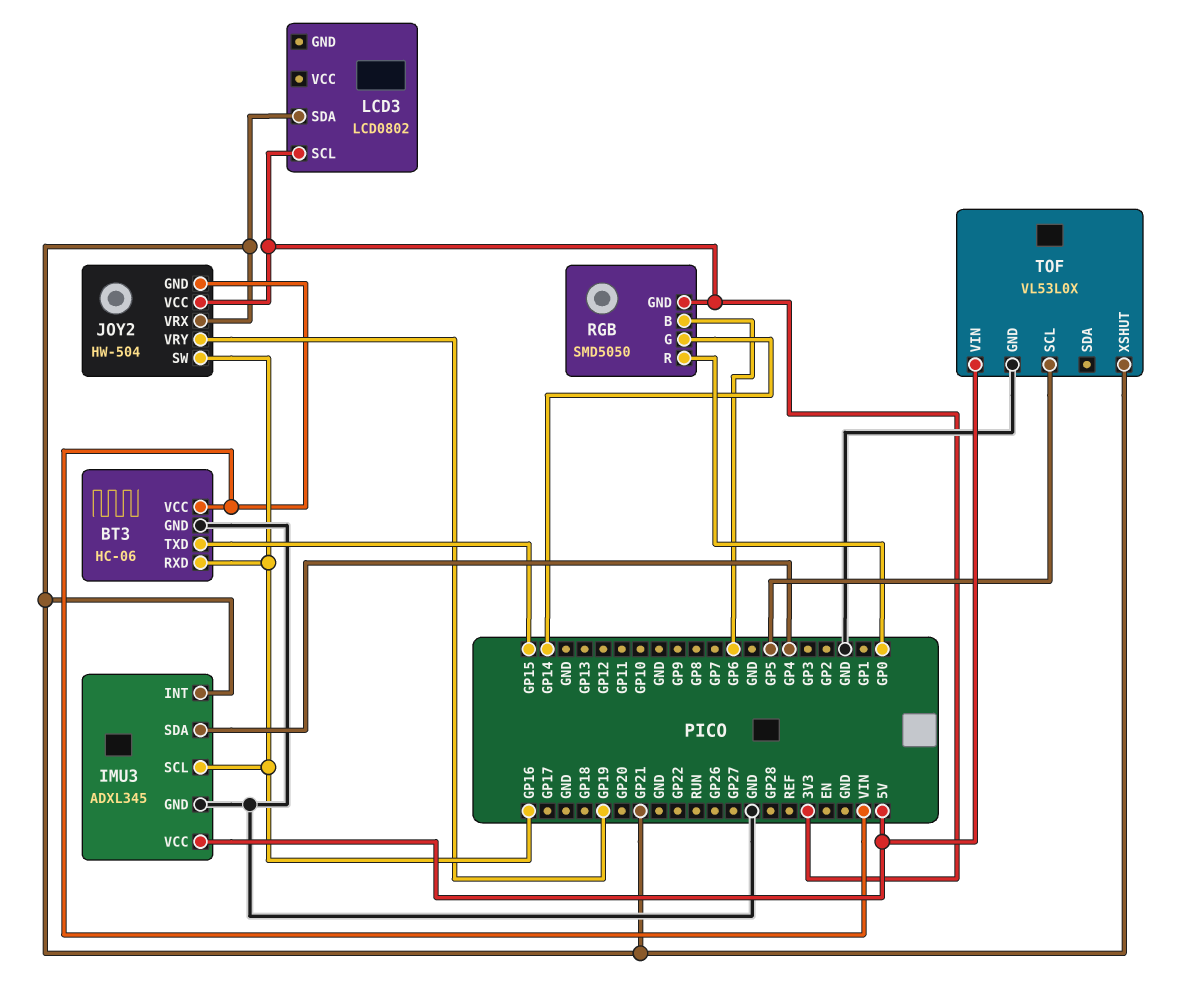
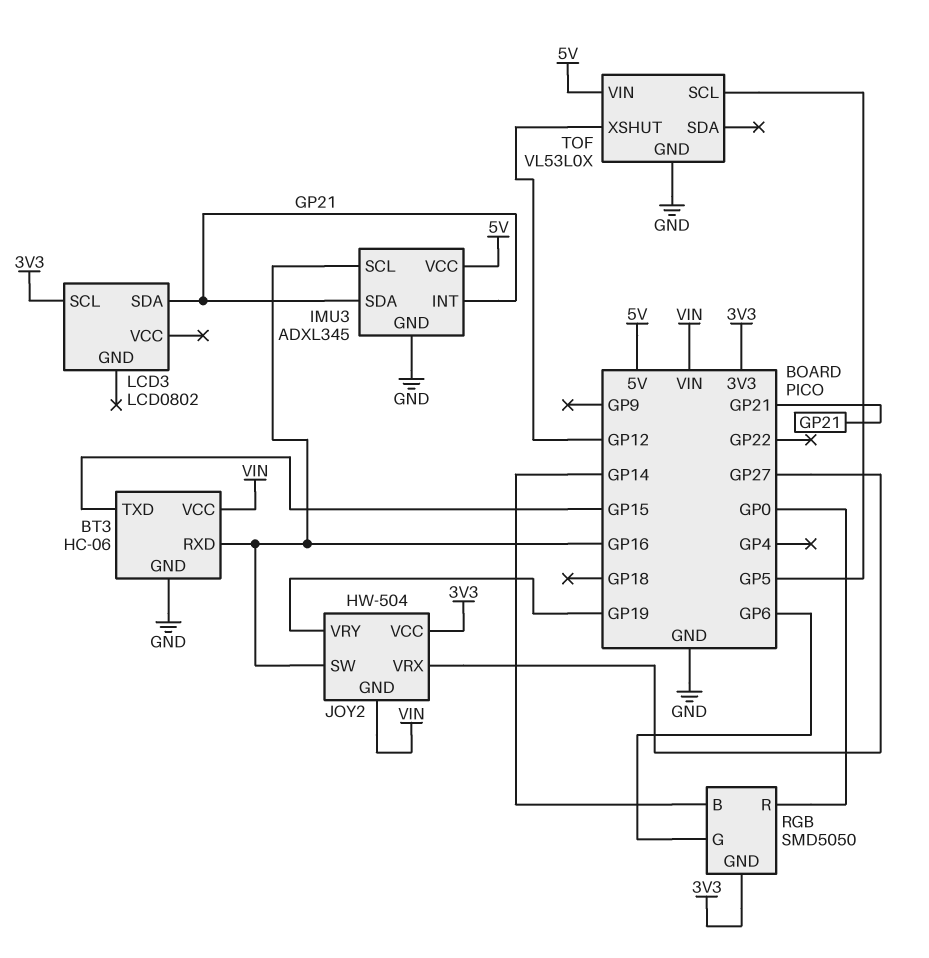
IMU3 pin SDA: GP4 -> GP21
JOY2 pin VRX: GP21 -> GP27
RGB pin B: GP6 -> GP14
RGB pin G: GP14 -> GP6
TOF pin XSHUT: GP21 -> GP12

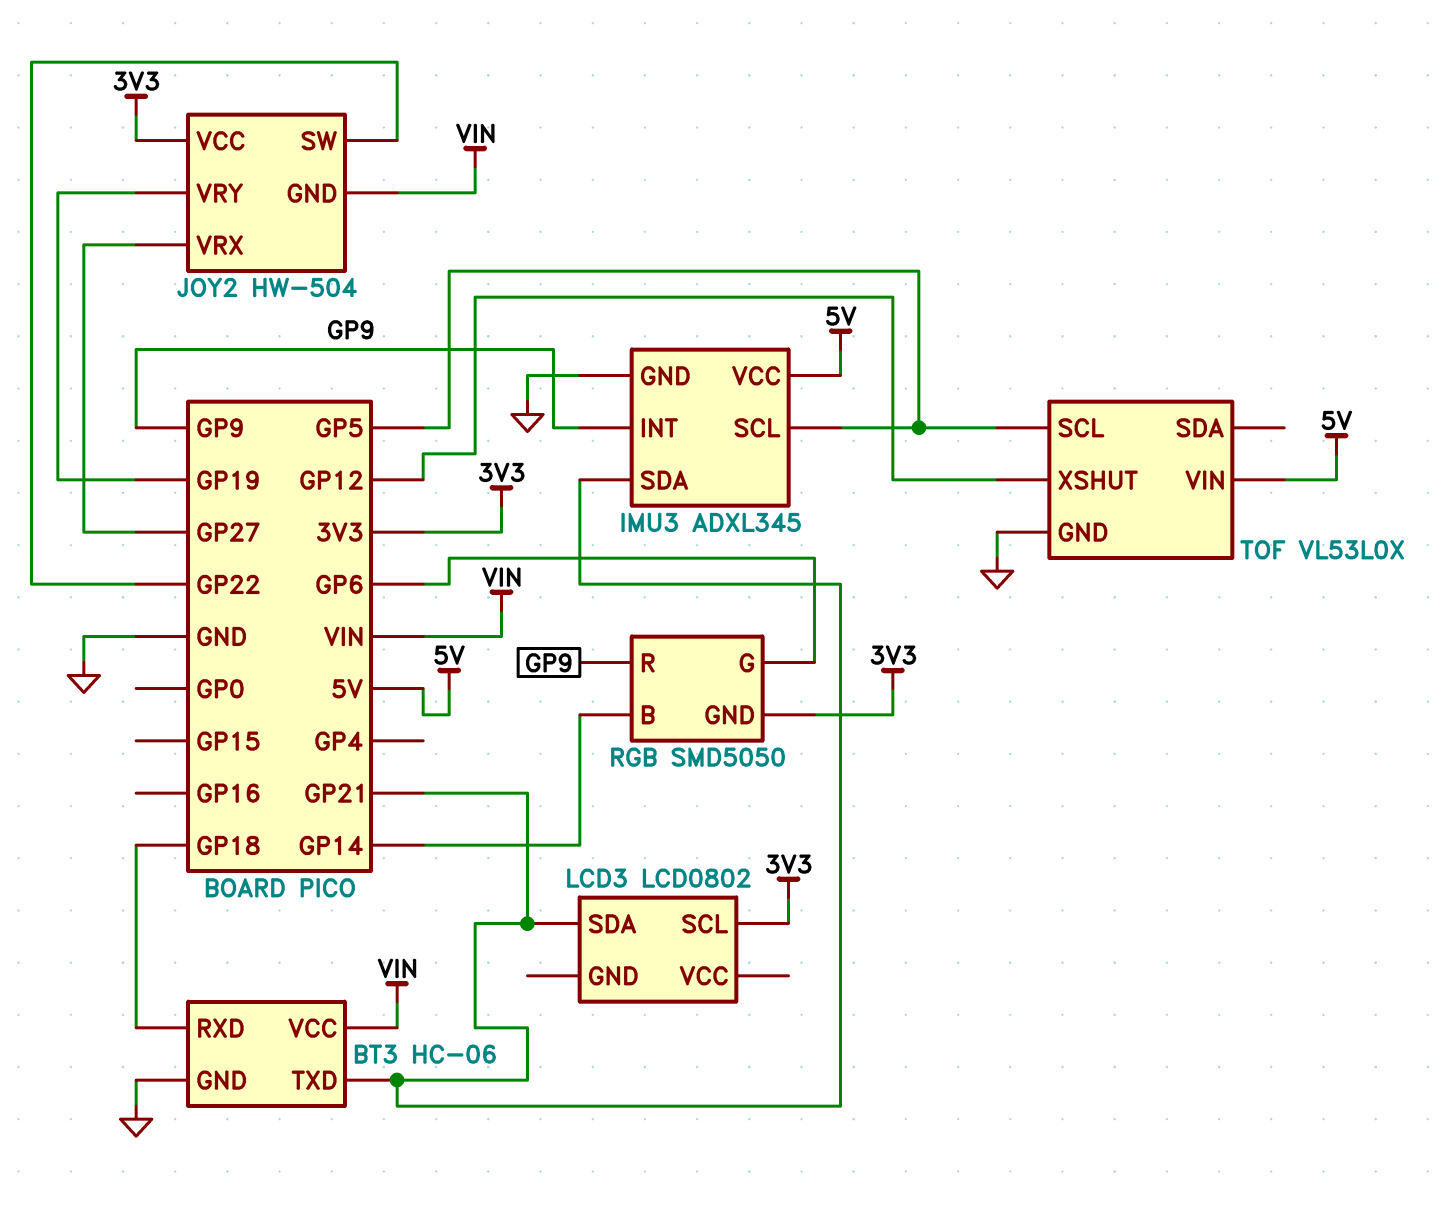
BT3 pin RXD: GP16 -> GP18
BT3 pin TXD: GP15 -> GP21
IMU3 pin INT: GP21 -> GP9
IMU3 pin SCL: GP16 -> GP5
JOY2 pin SW: GP16 -> GP22
RGB pin R: GP0 -> GP9

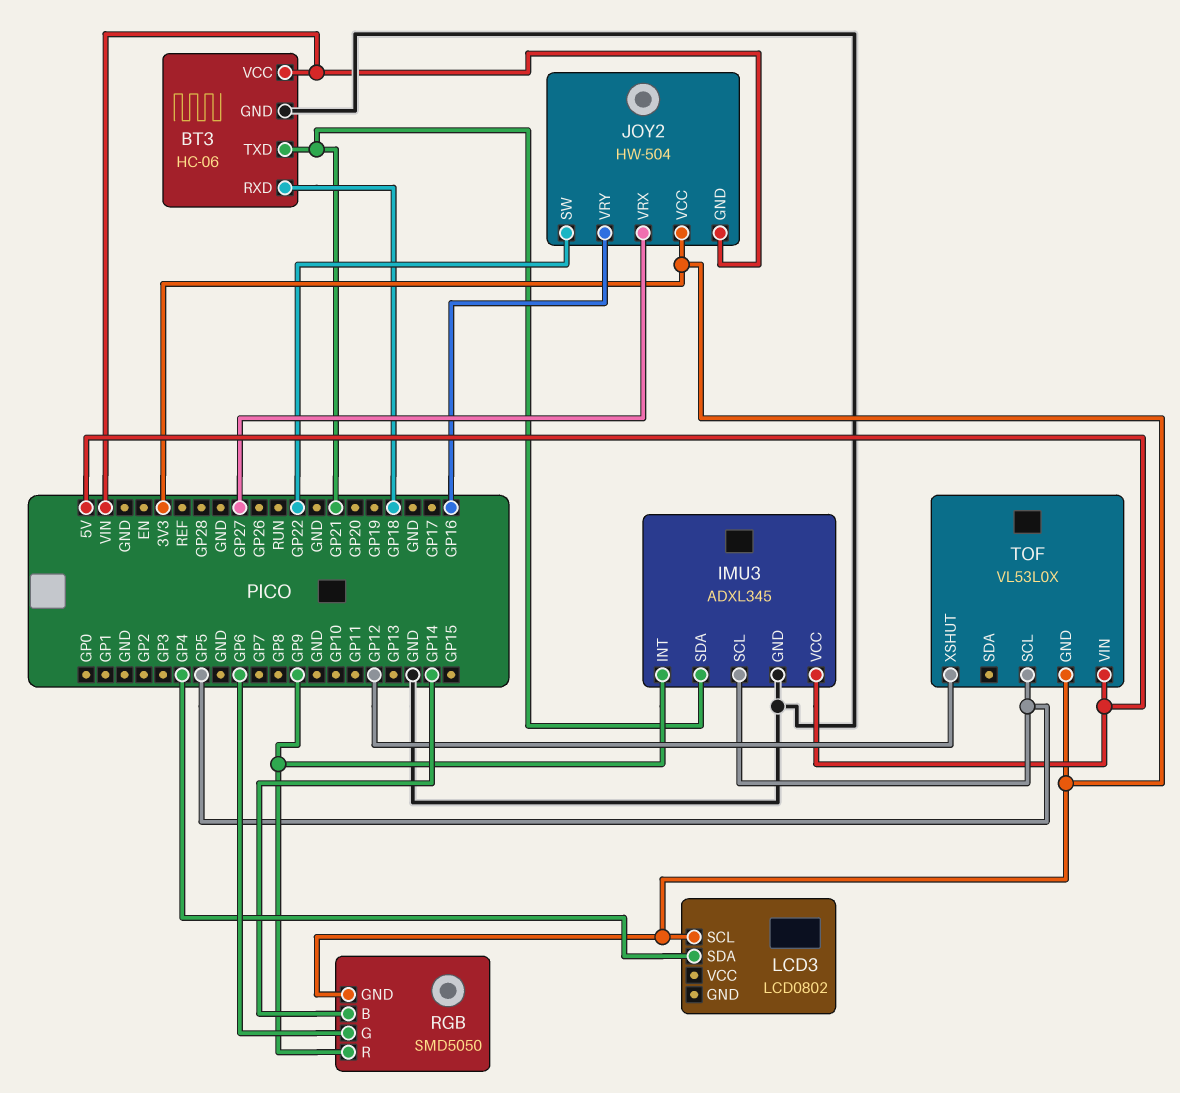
JOY2 pin VRY: GP19 -> GP16
LCD3 pin SDA: GP21 -> GP4
TOF pin GND: GND -> 3V3

